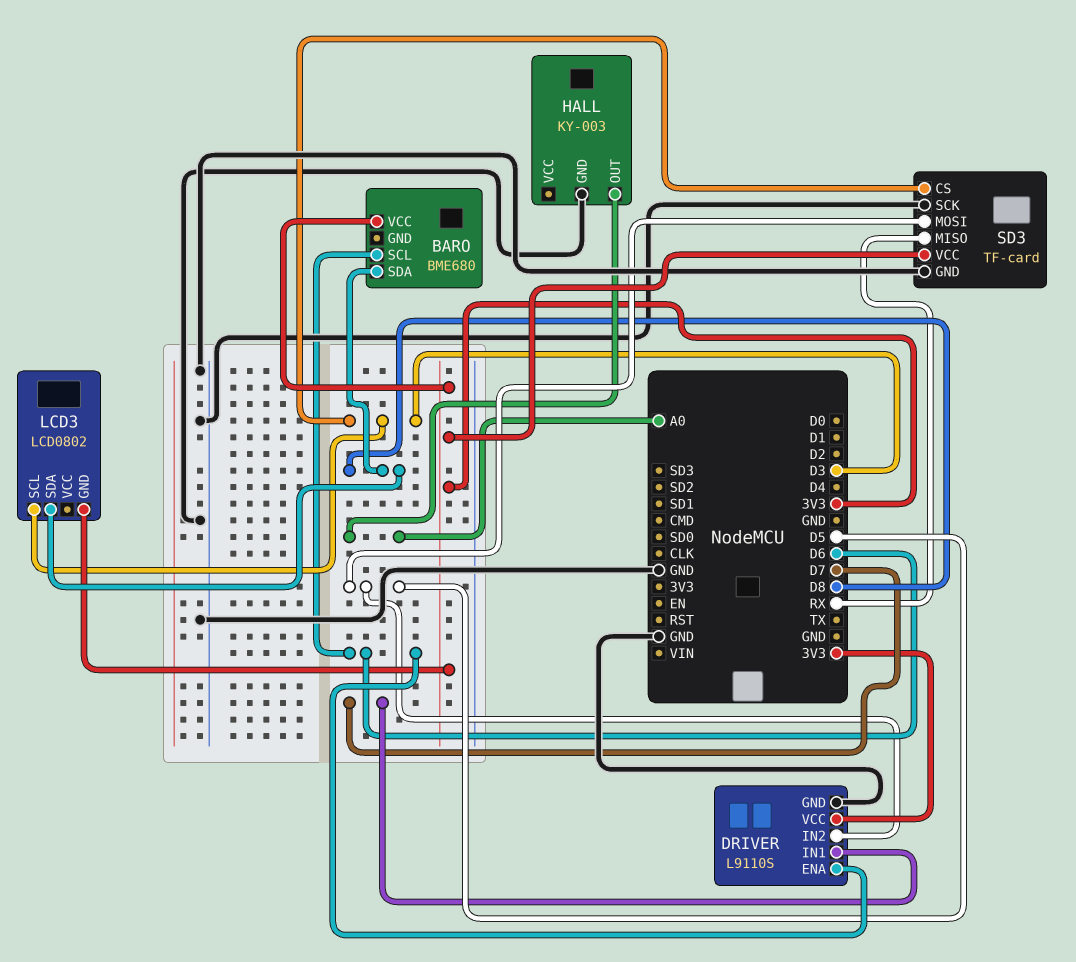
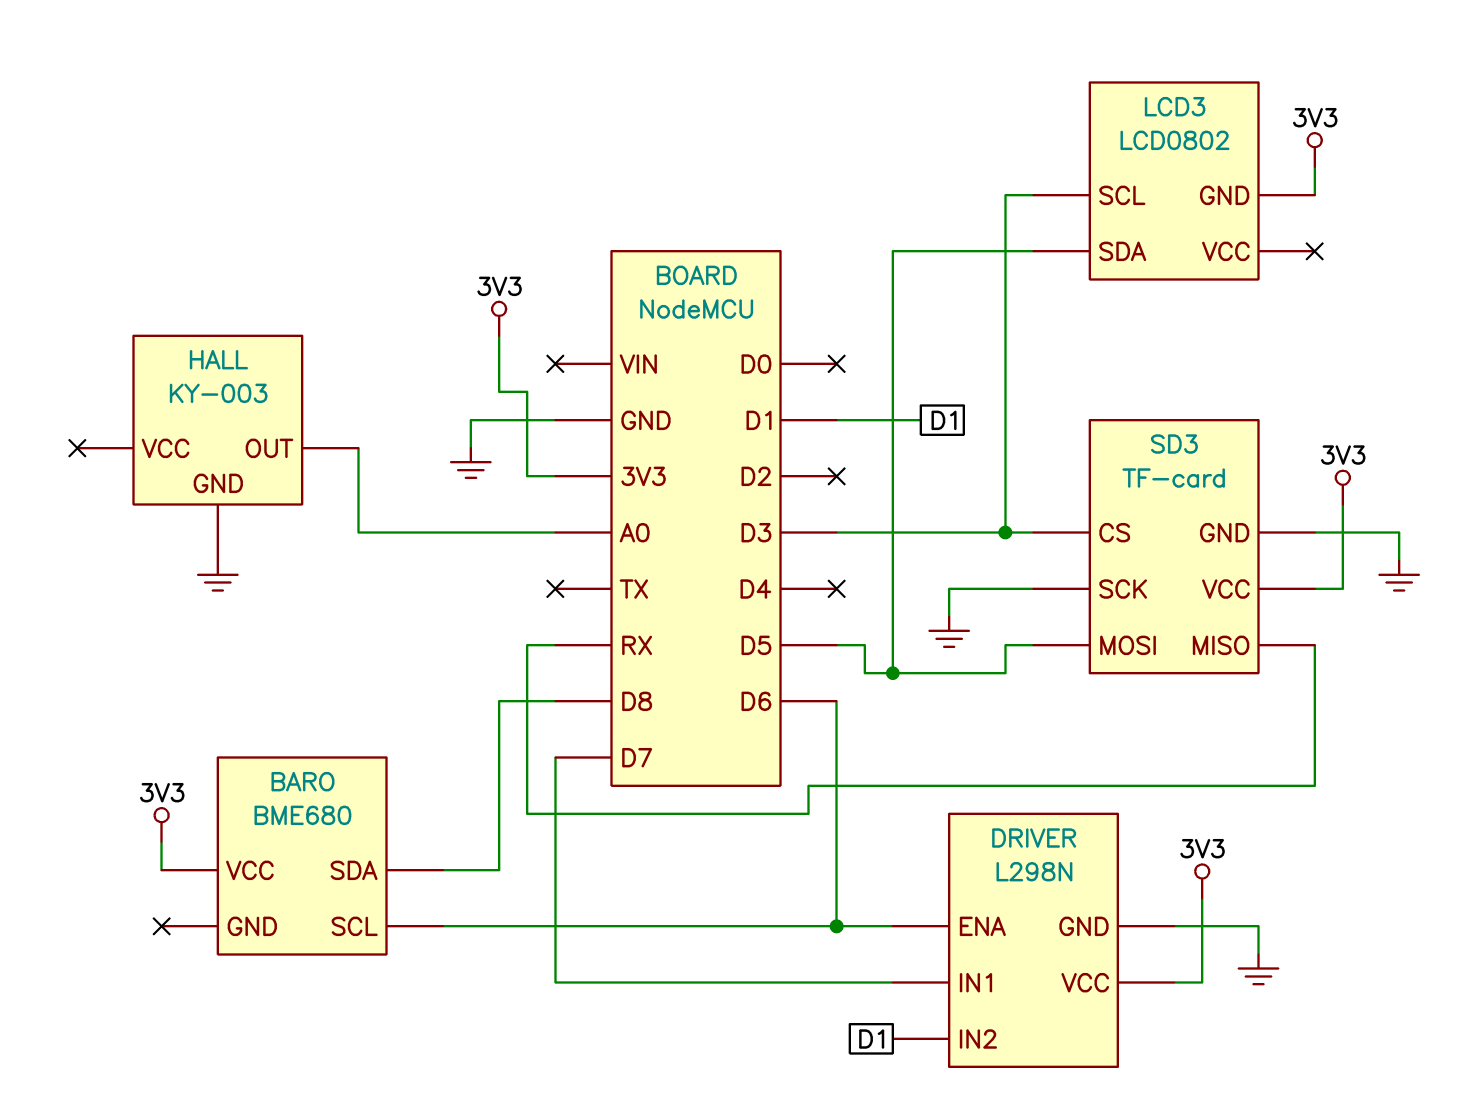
DRIVER: L9110S -> L298N
DRIVER pin IN2: D5 -> D1
LCD3 pin SDA: D8 -> D5

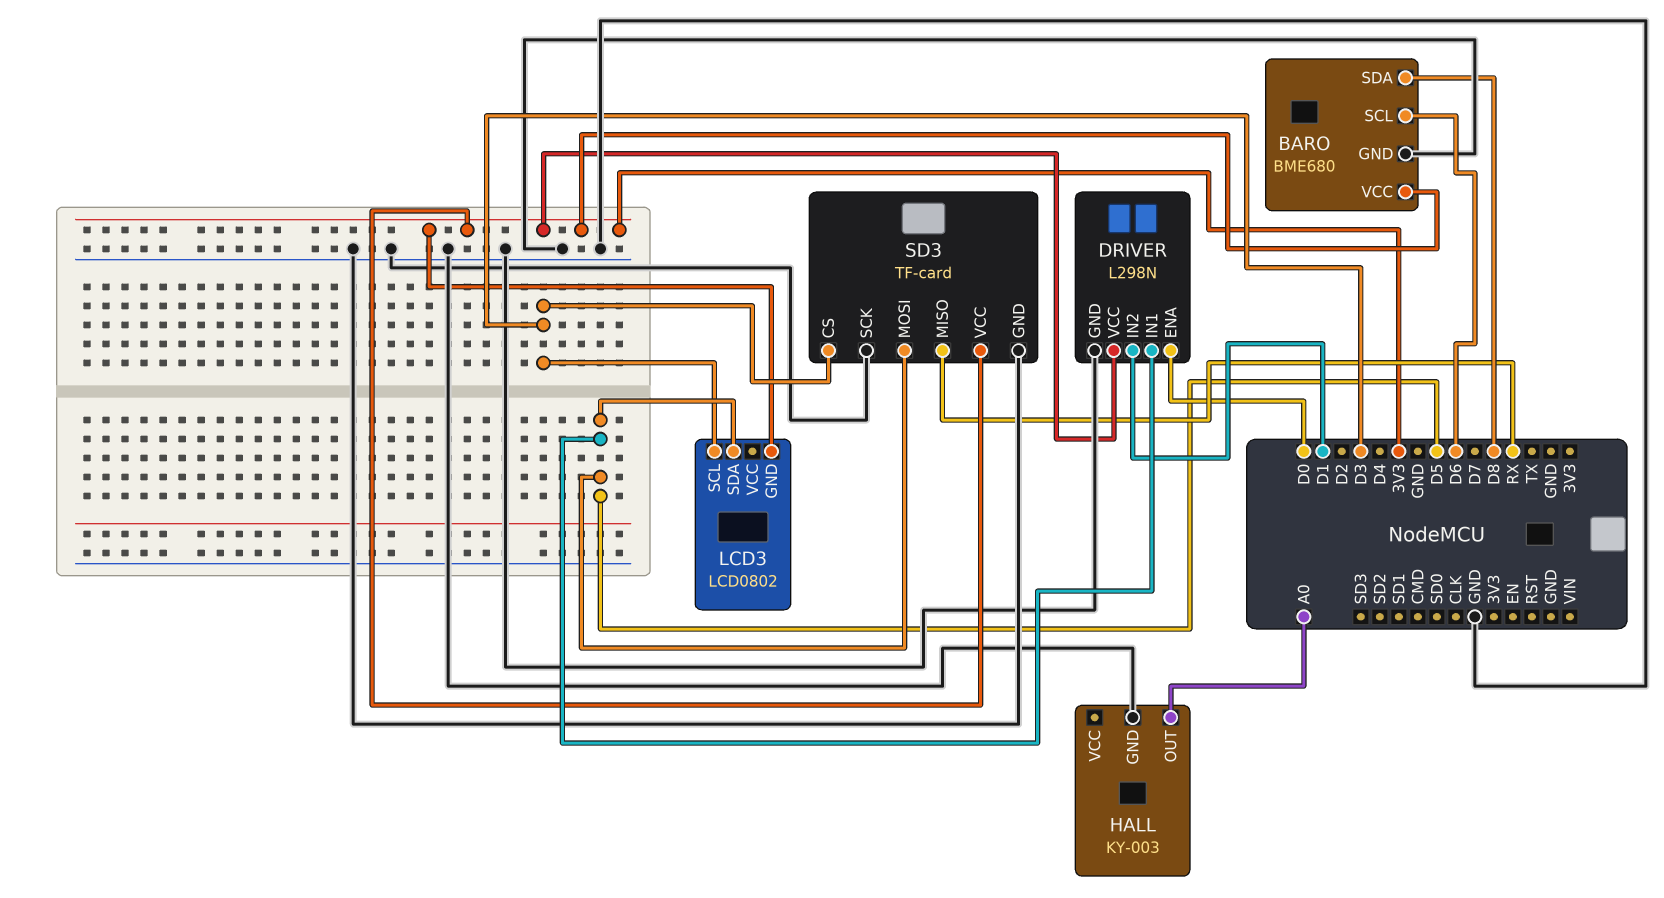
BARO pin GND: none -> GND
DRIVER pin ENA: D6 -> D0
DRIVER pin IN1: D7 -> D5

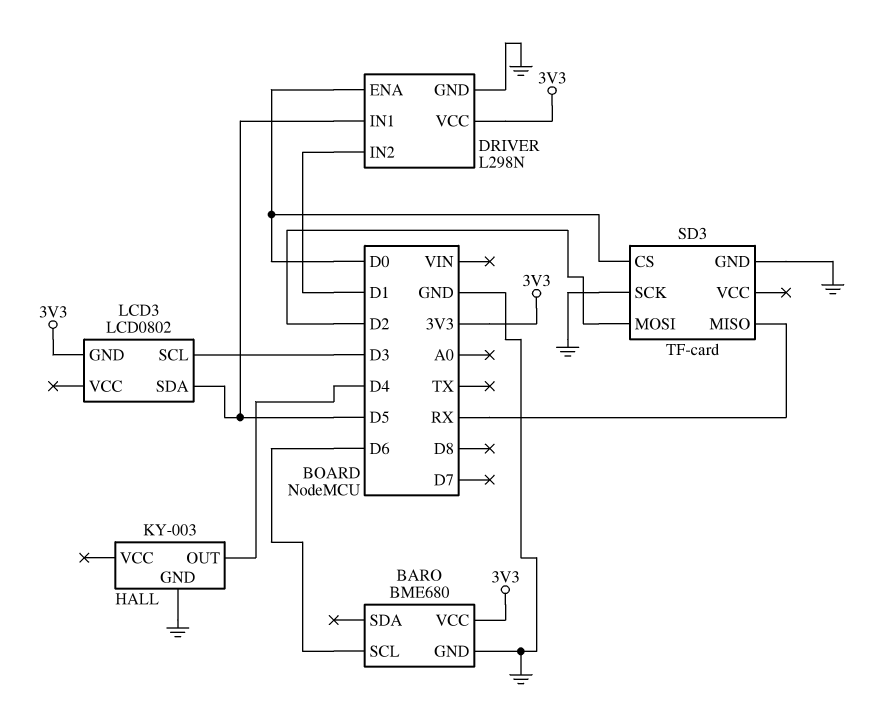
BARO pin SDA: D8 -> none
HALL pin OUT: A0 -> D4
SD3 pin CS: D3 -> D0
SD3 pin MOSI: D5 -> D2
SD3 pin VCC: 3V3 -> none

